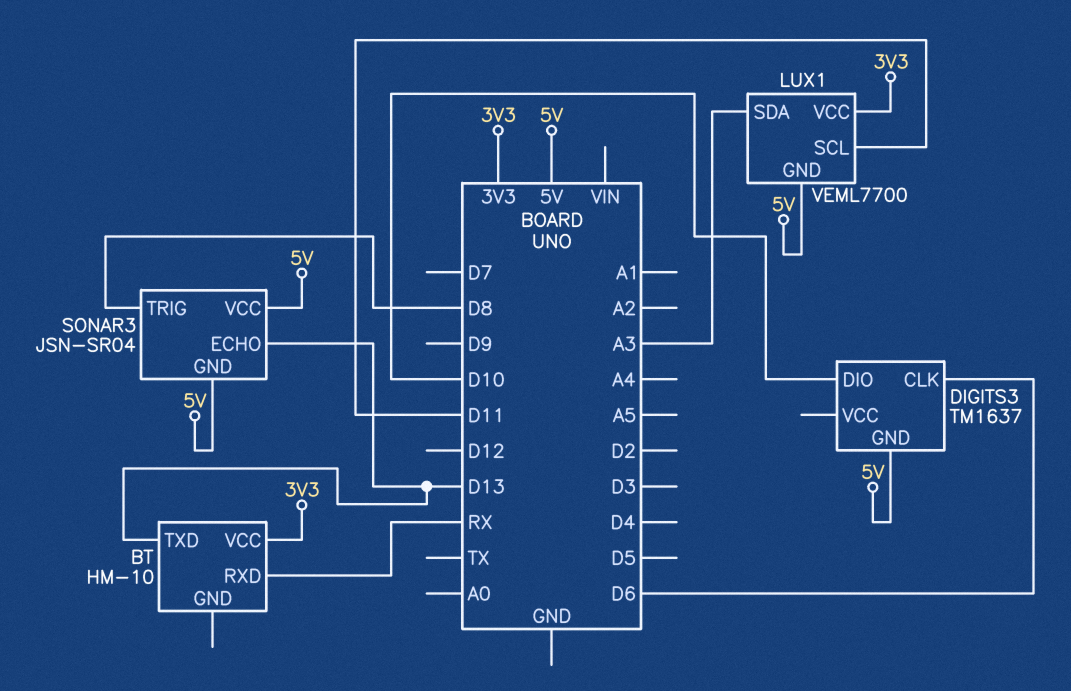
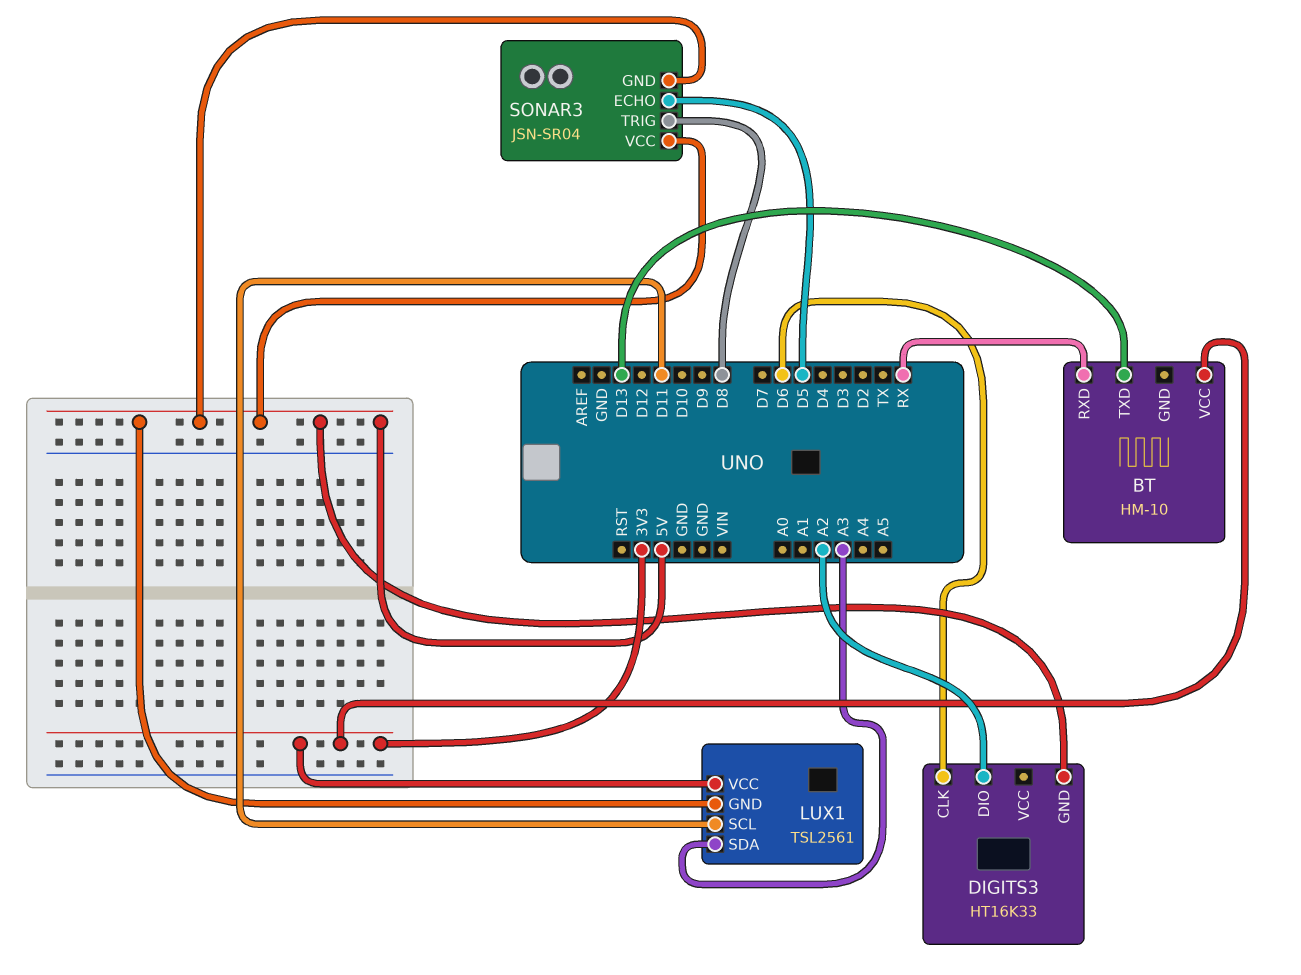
DIGITS3: TM1637 -> HT16K33
DIGITS3 pin DIO: D10 -> A2
LUX1: VEML7700 -> TSL2561
SONAR3 pin ECHO: D13 -> D5

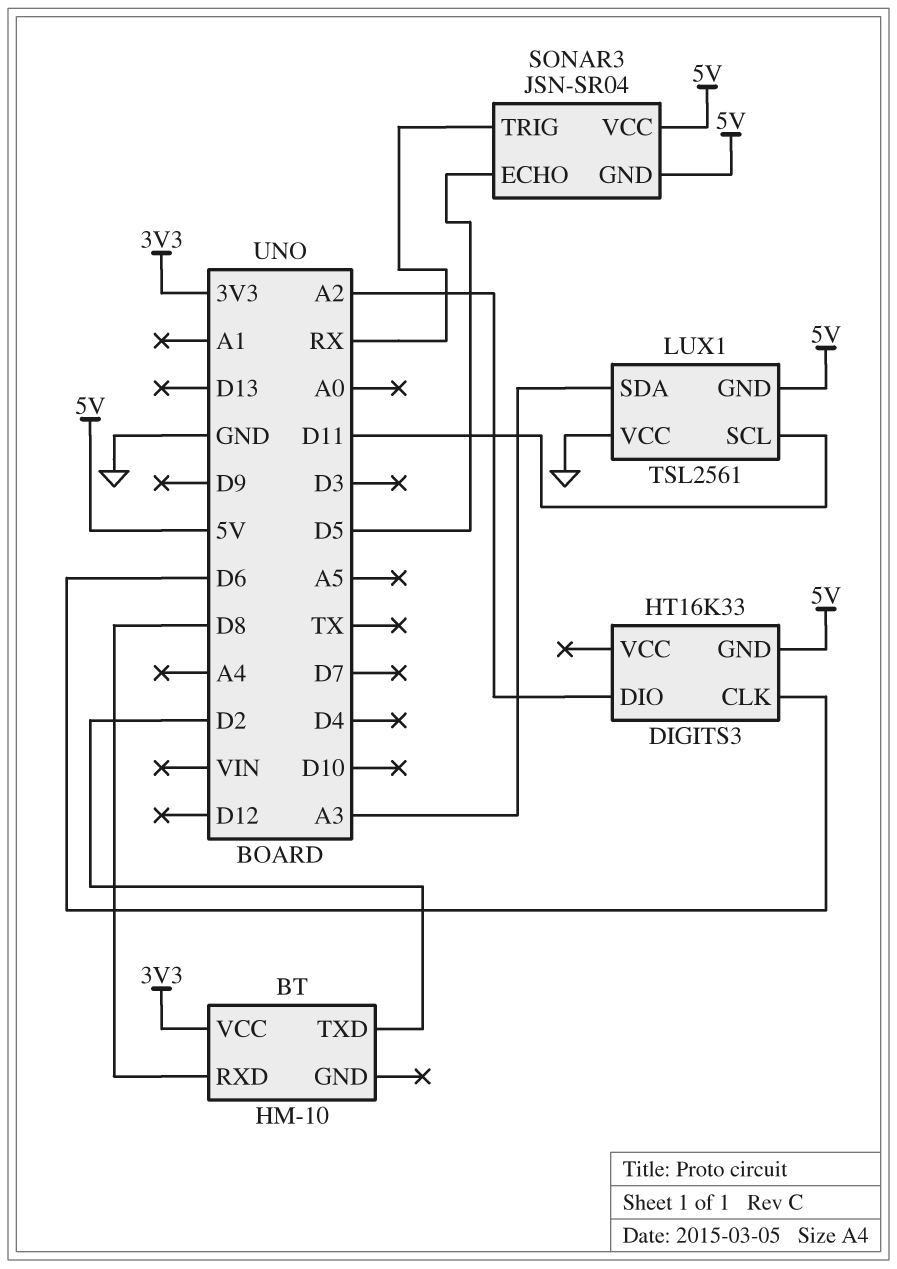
BT pin RXD: RX -> D8
BT pin TXD: D13 -> D2
LUX1 pin VCC: 3V3 -> GND
SONAR3 pin TRIG: D8 -> RX

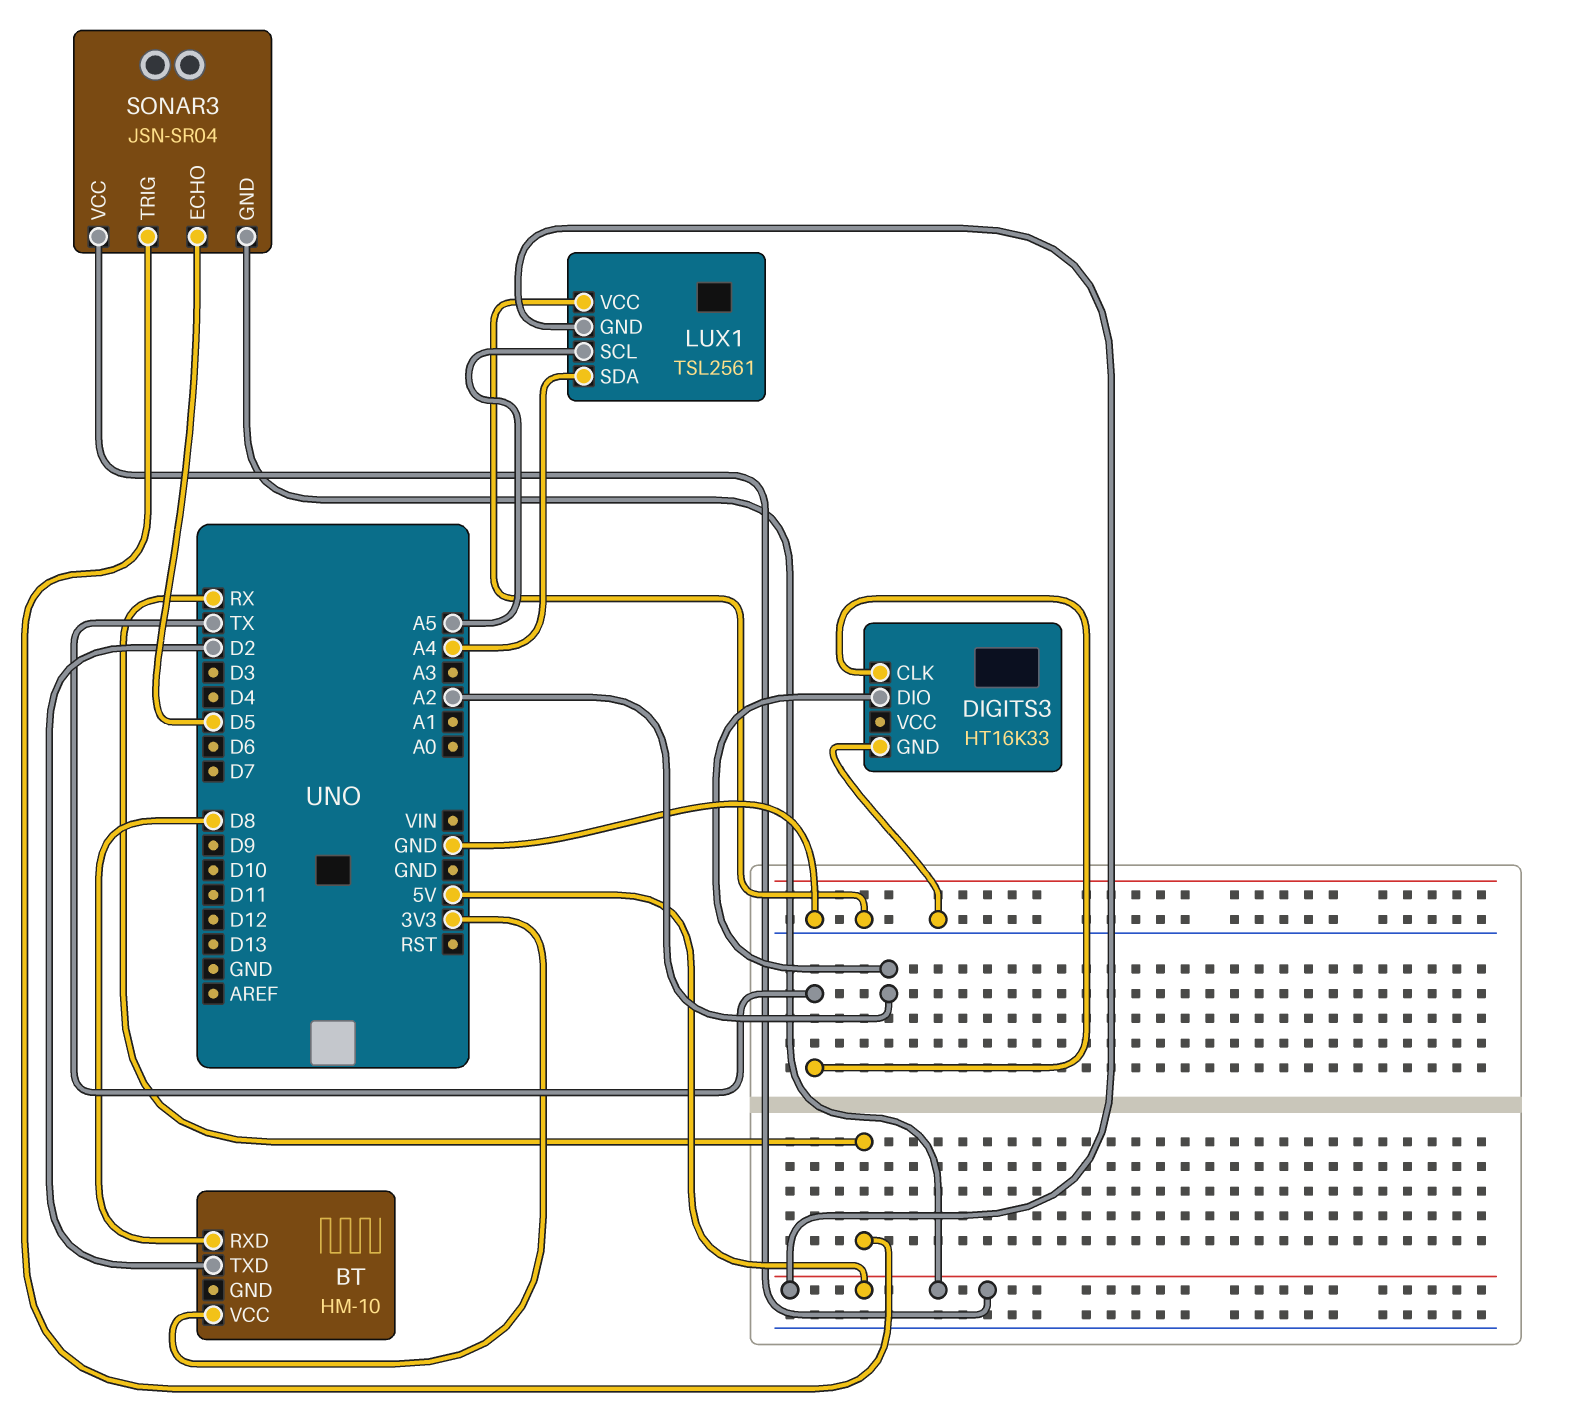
DIGITS3 pin CLK: D6 -> TX
DIGITS3 pin GND: 5V -> GND
LUX1 pin SCL: D11 -> A5
LUX1 pin SDA: A3 -> A4

